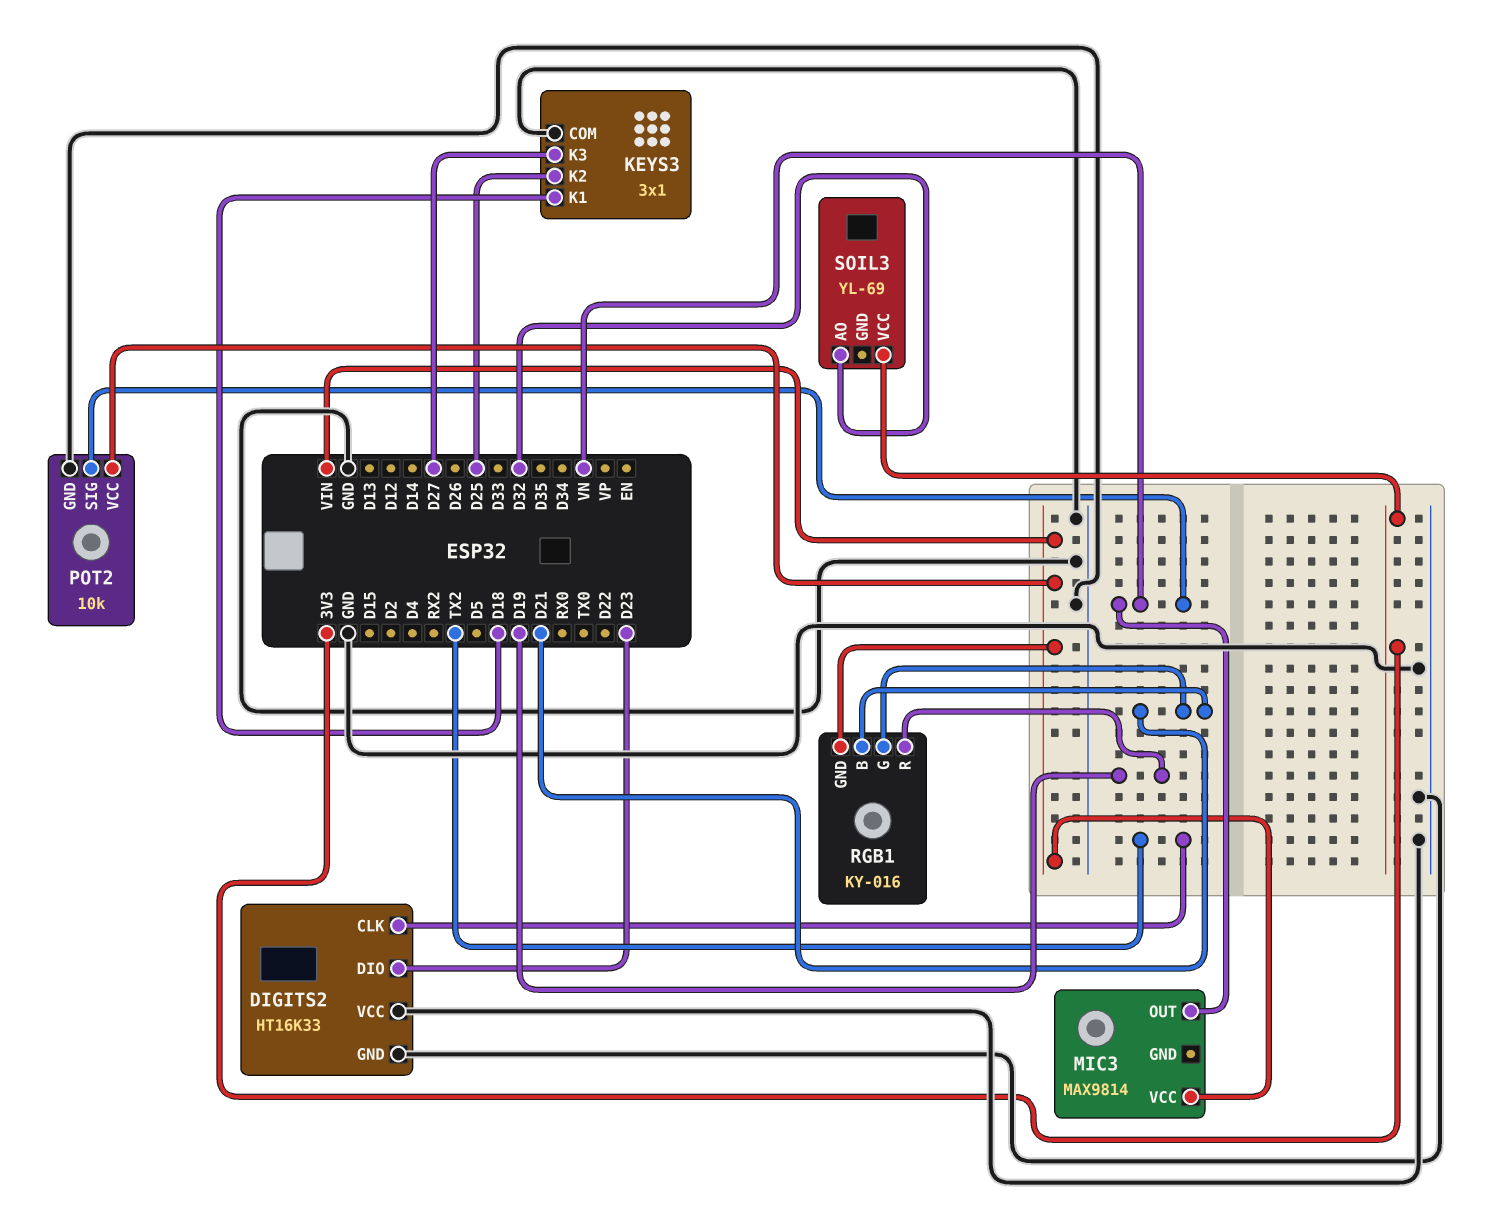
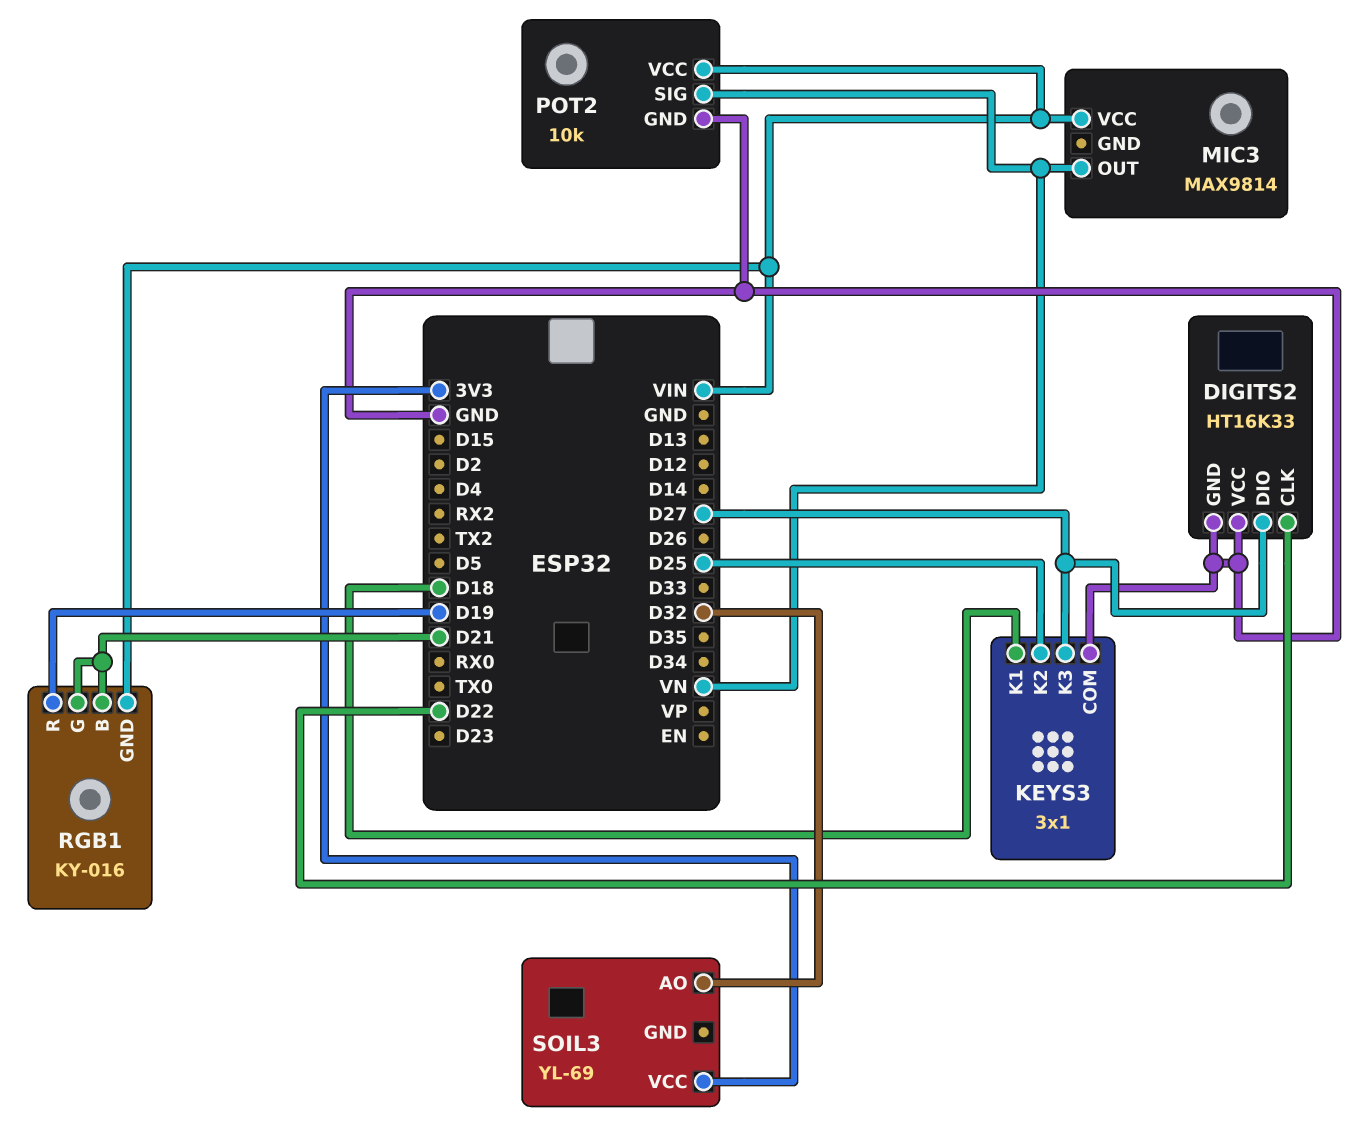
DIGITS2 pin CLK: TX2 -> D22
DIGITS2 pin DIO: D23 -> D27

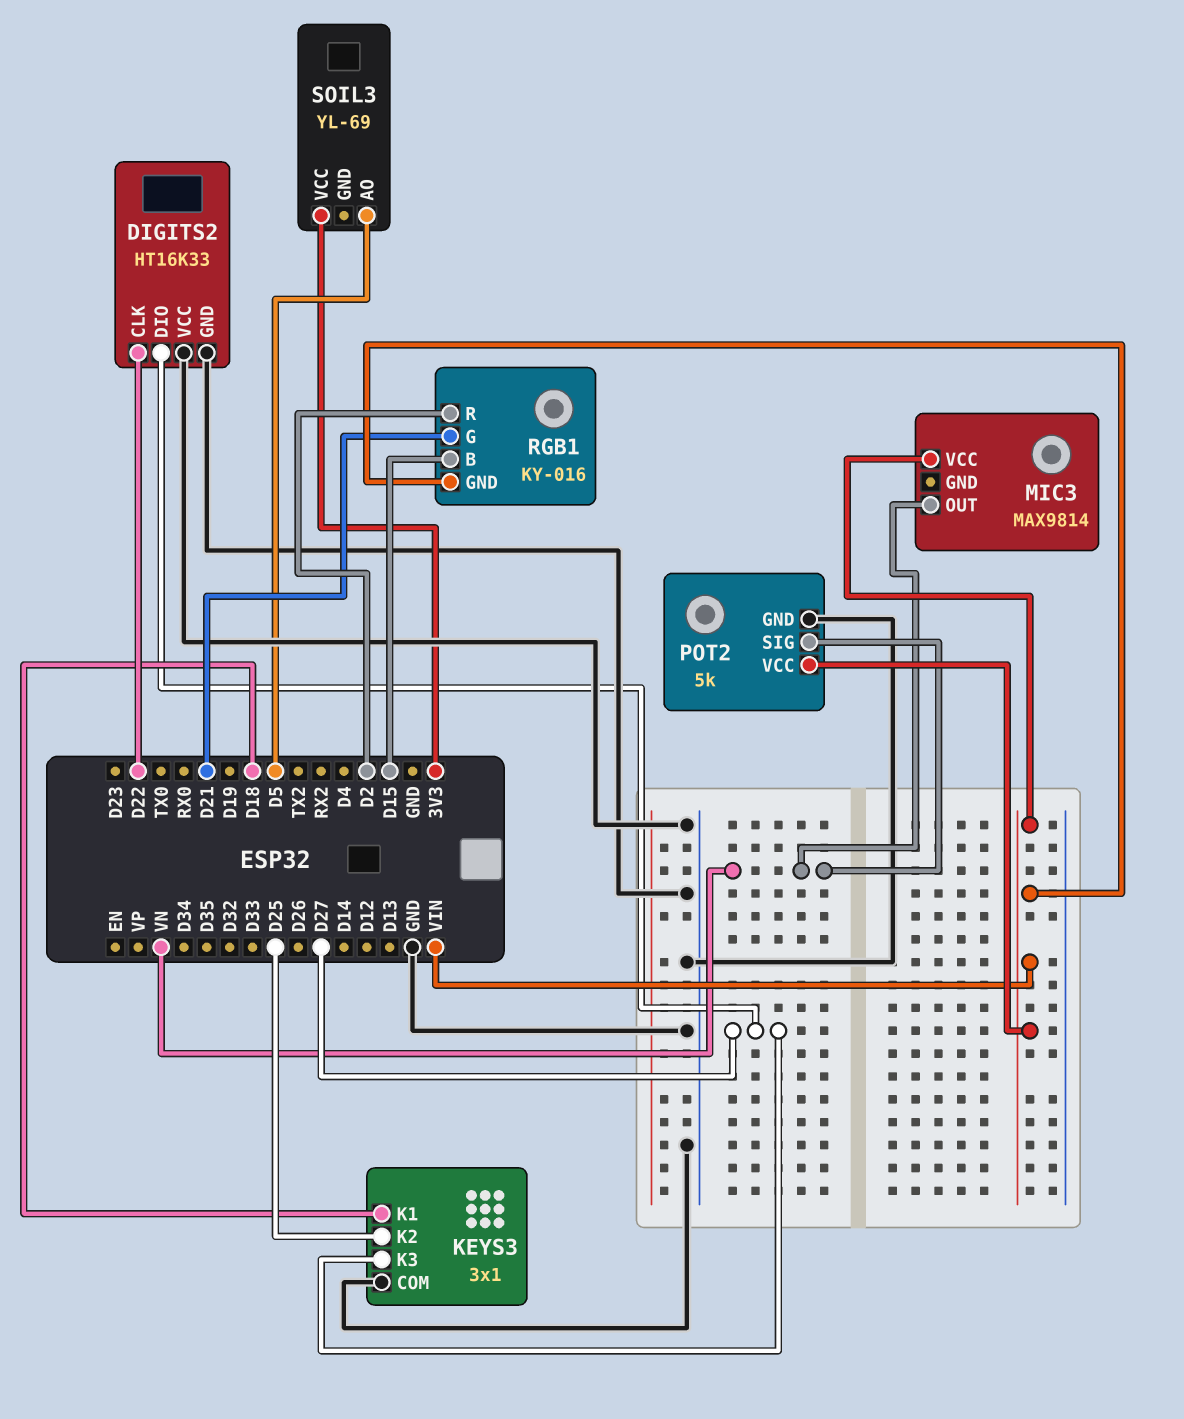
POT2: 10k -> 5k
RGB1 pin B: D21 -> D15
RGB1 pin R: D19 -> D2
SOIL3 pin AO: D32 -> D5

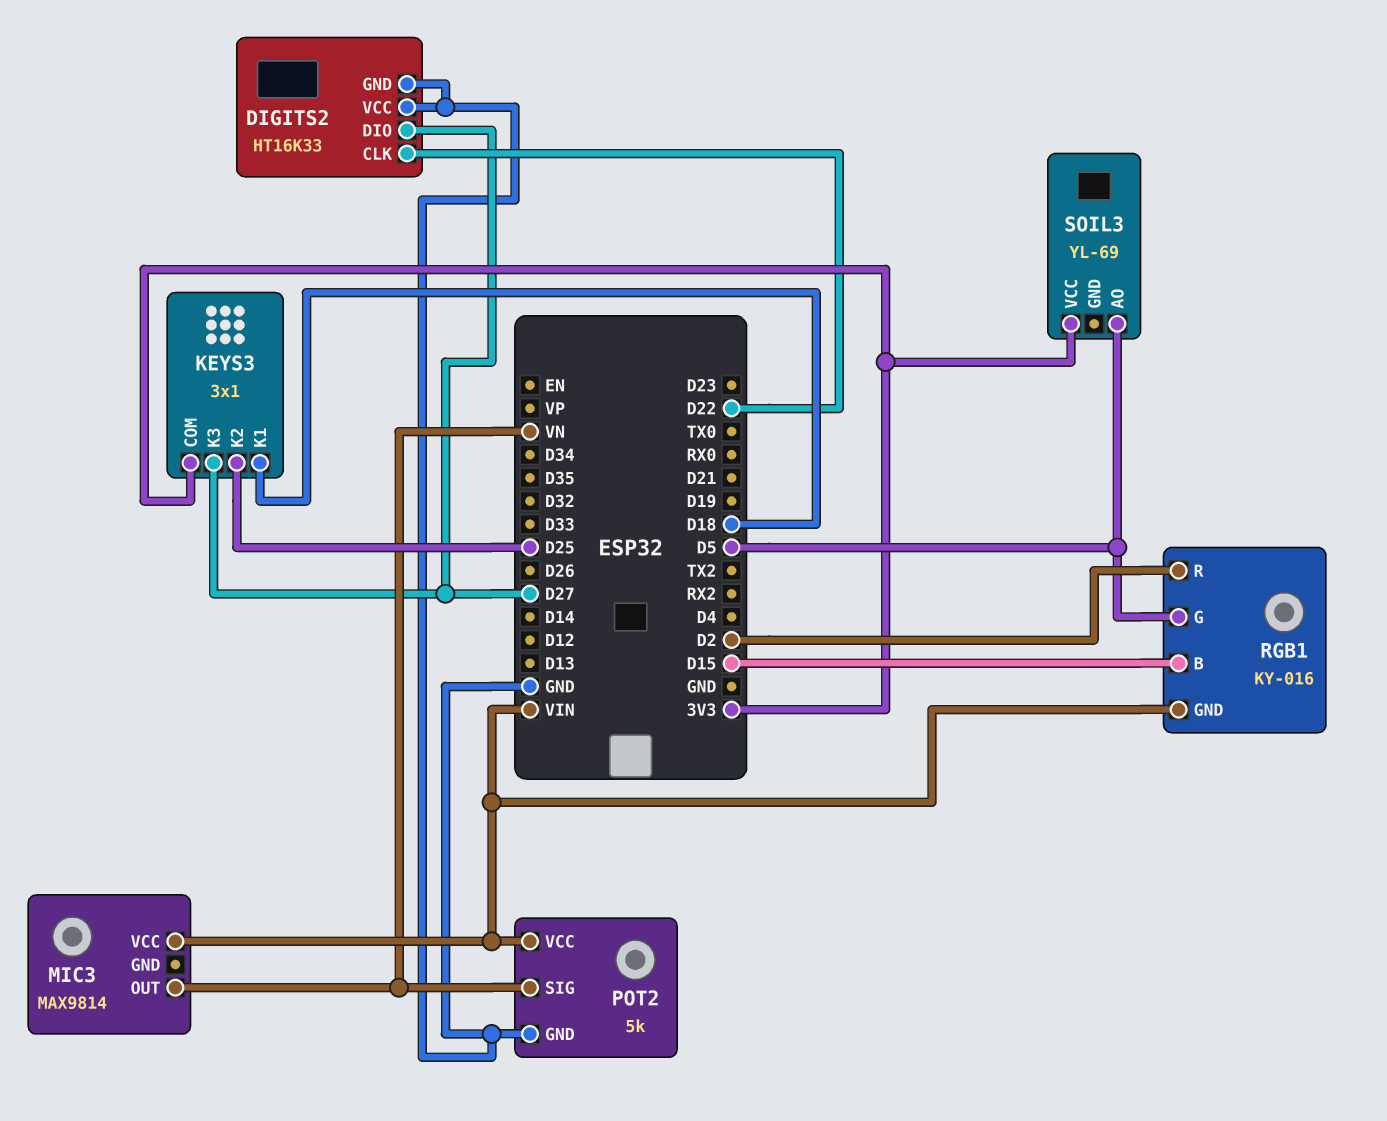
KEYS3 pin COM: GND -> 3V3
RGB1 pin G: D21 -> D5

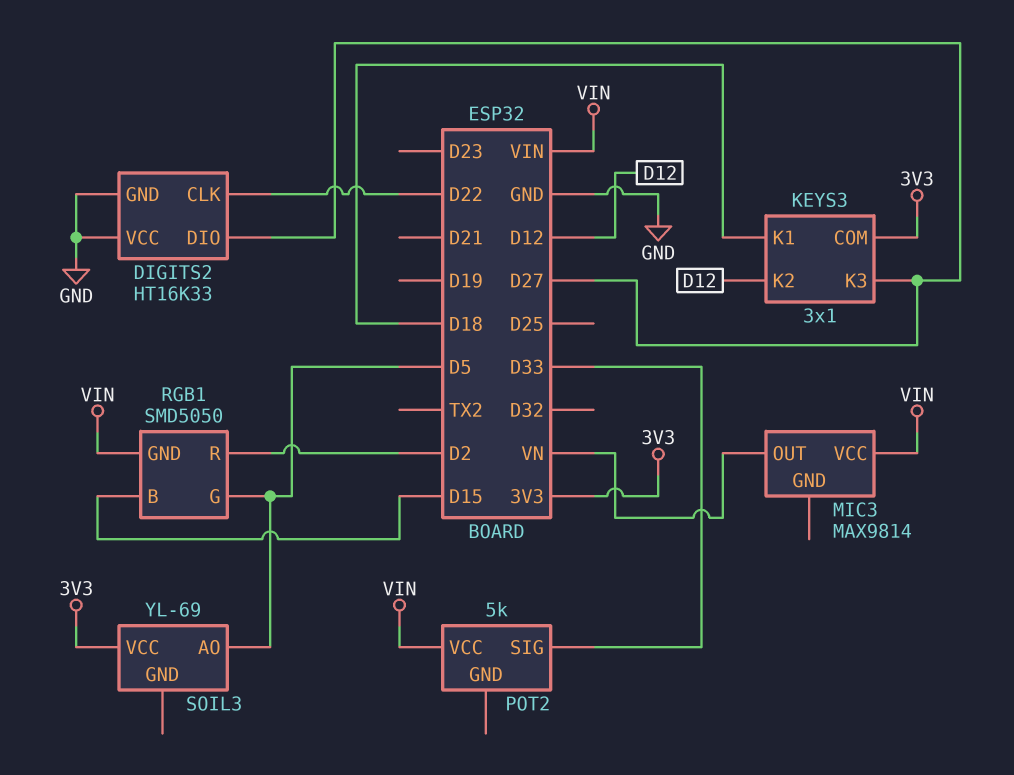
KEYS3 pin K2: D25 -> D12
POT2 pin GND: GND -> none
POT2 pin SIG: VN -> D33
RGB1: KY-016 -> SMD5050

